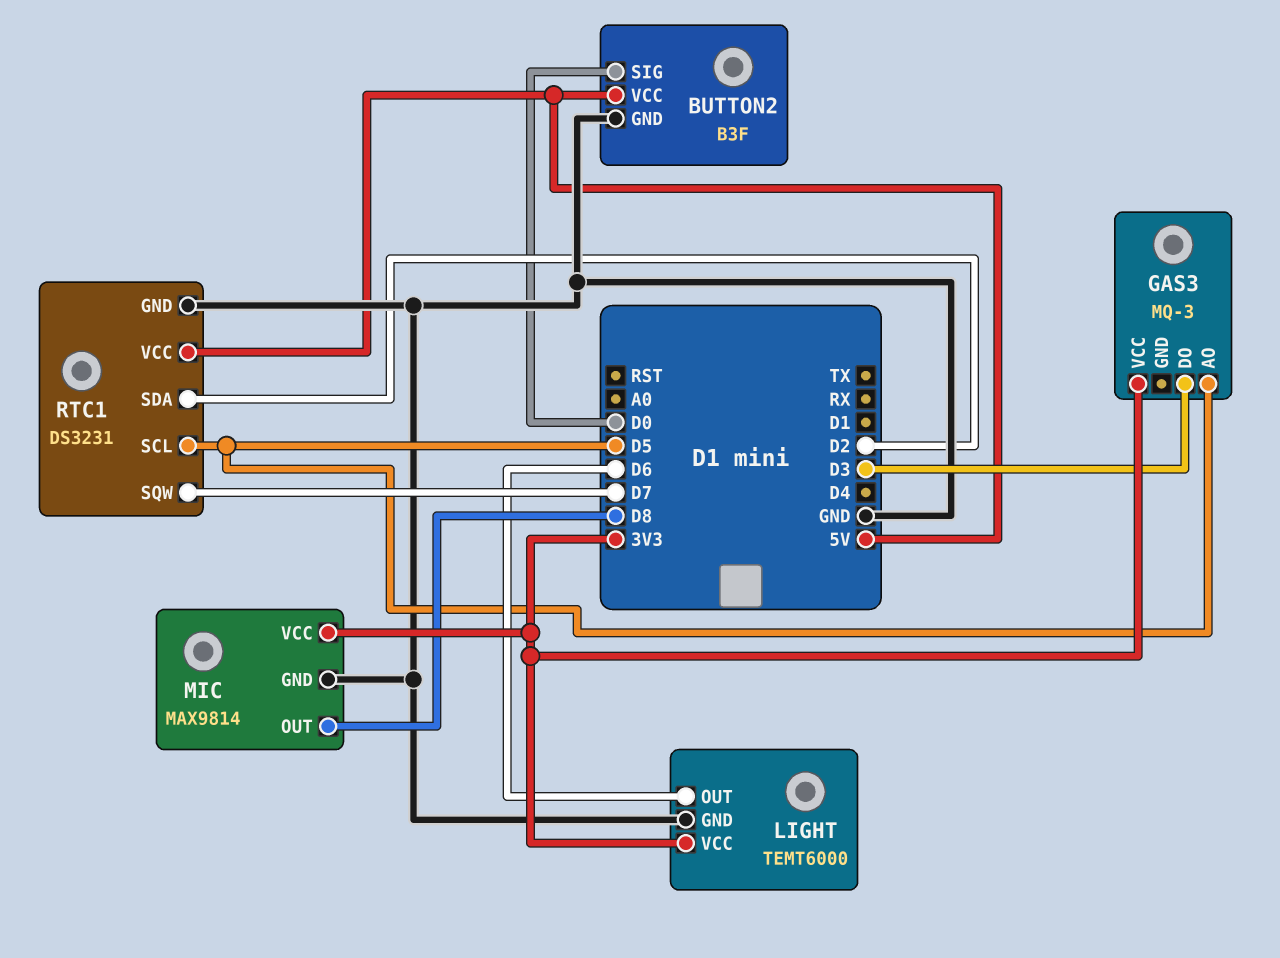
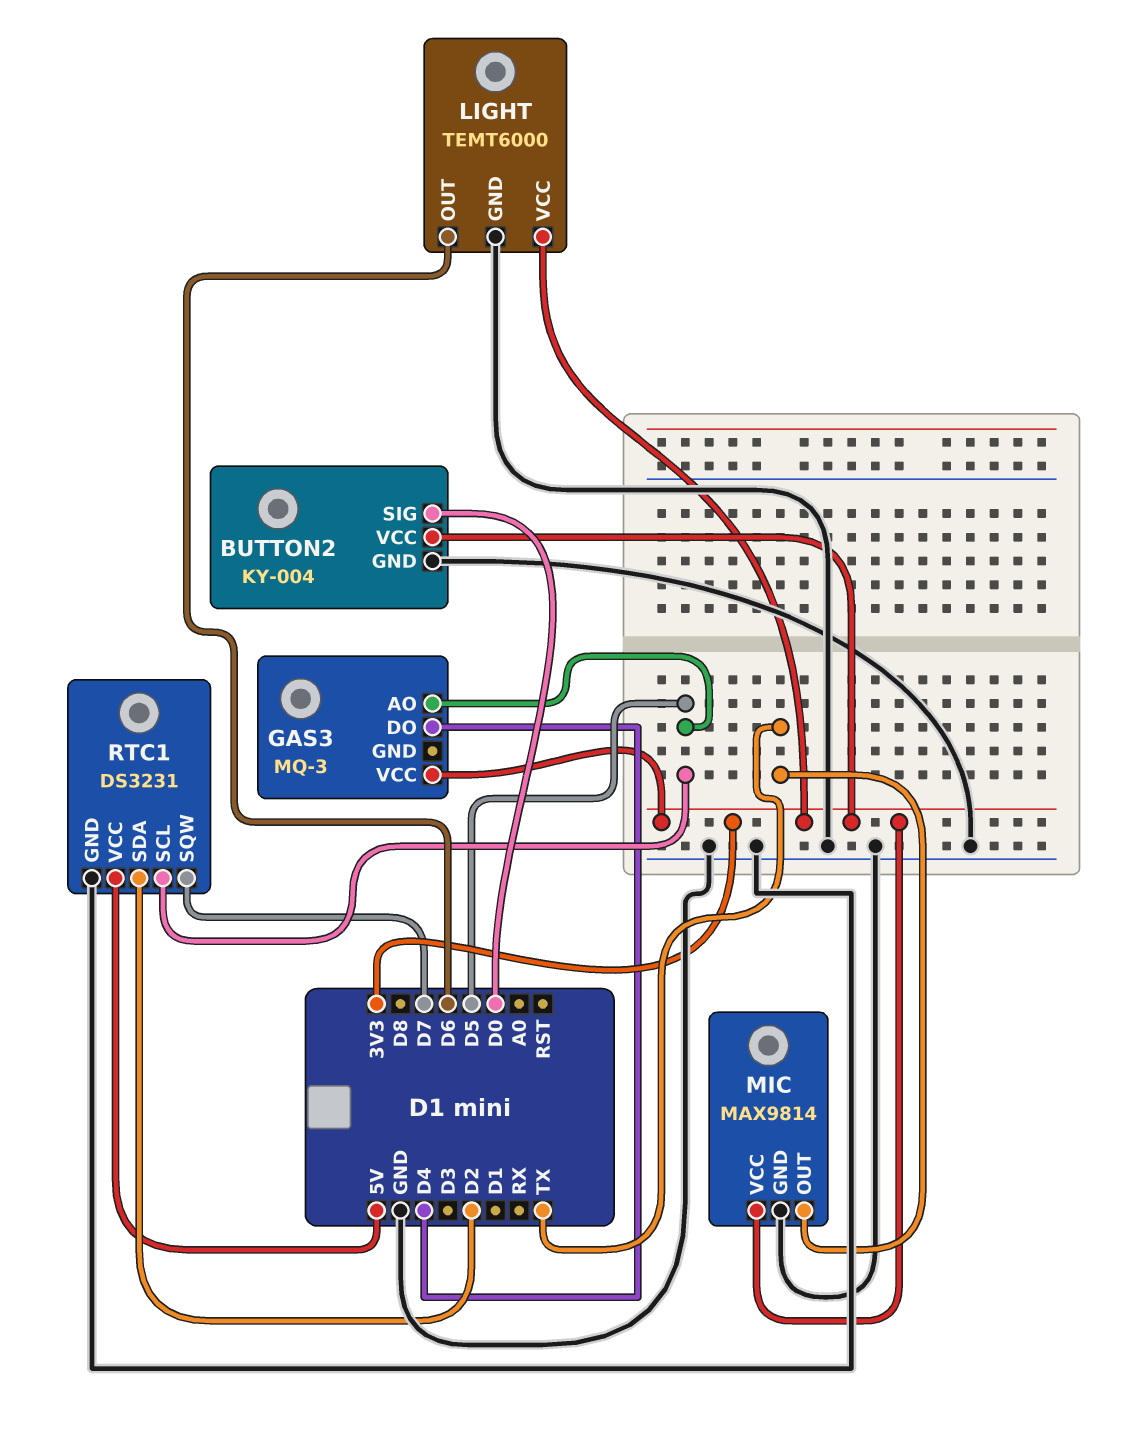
BUTTON2: B3F -> KY-004
BUTTON2 pin VCC: 5V -> 3V3
GAS3 pin DO: D3 -> D4
MIC pin OUT: D8 -> TX

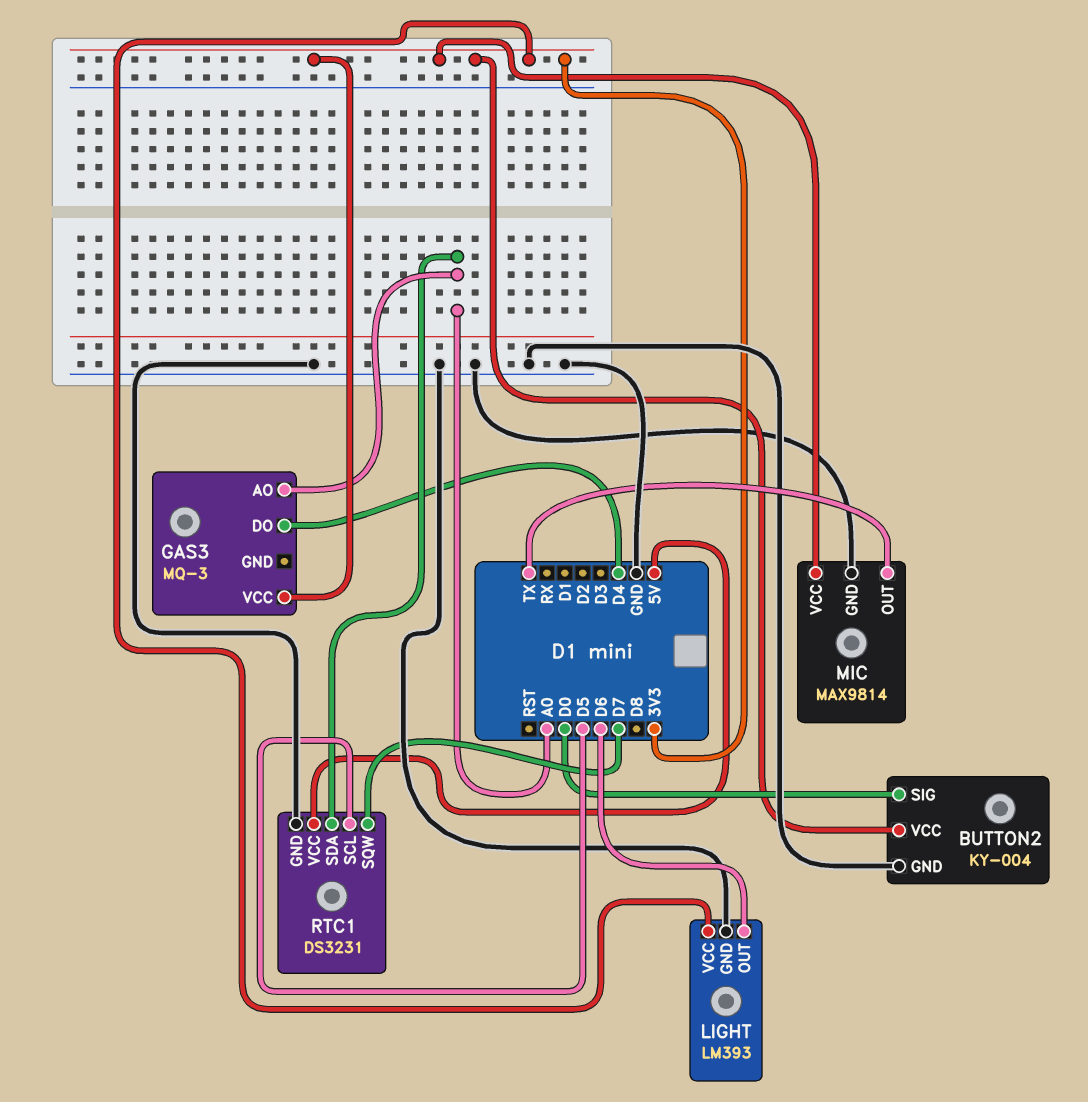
GAS3 pin AO: D5 -> A0
LIGHT: TEMT6000 -> LM393
RTC1 pin SDA: D2 -> A0

